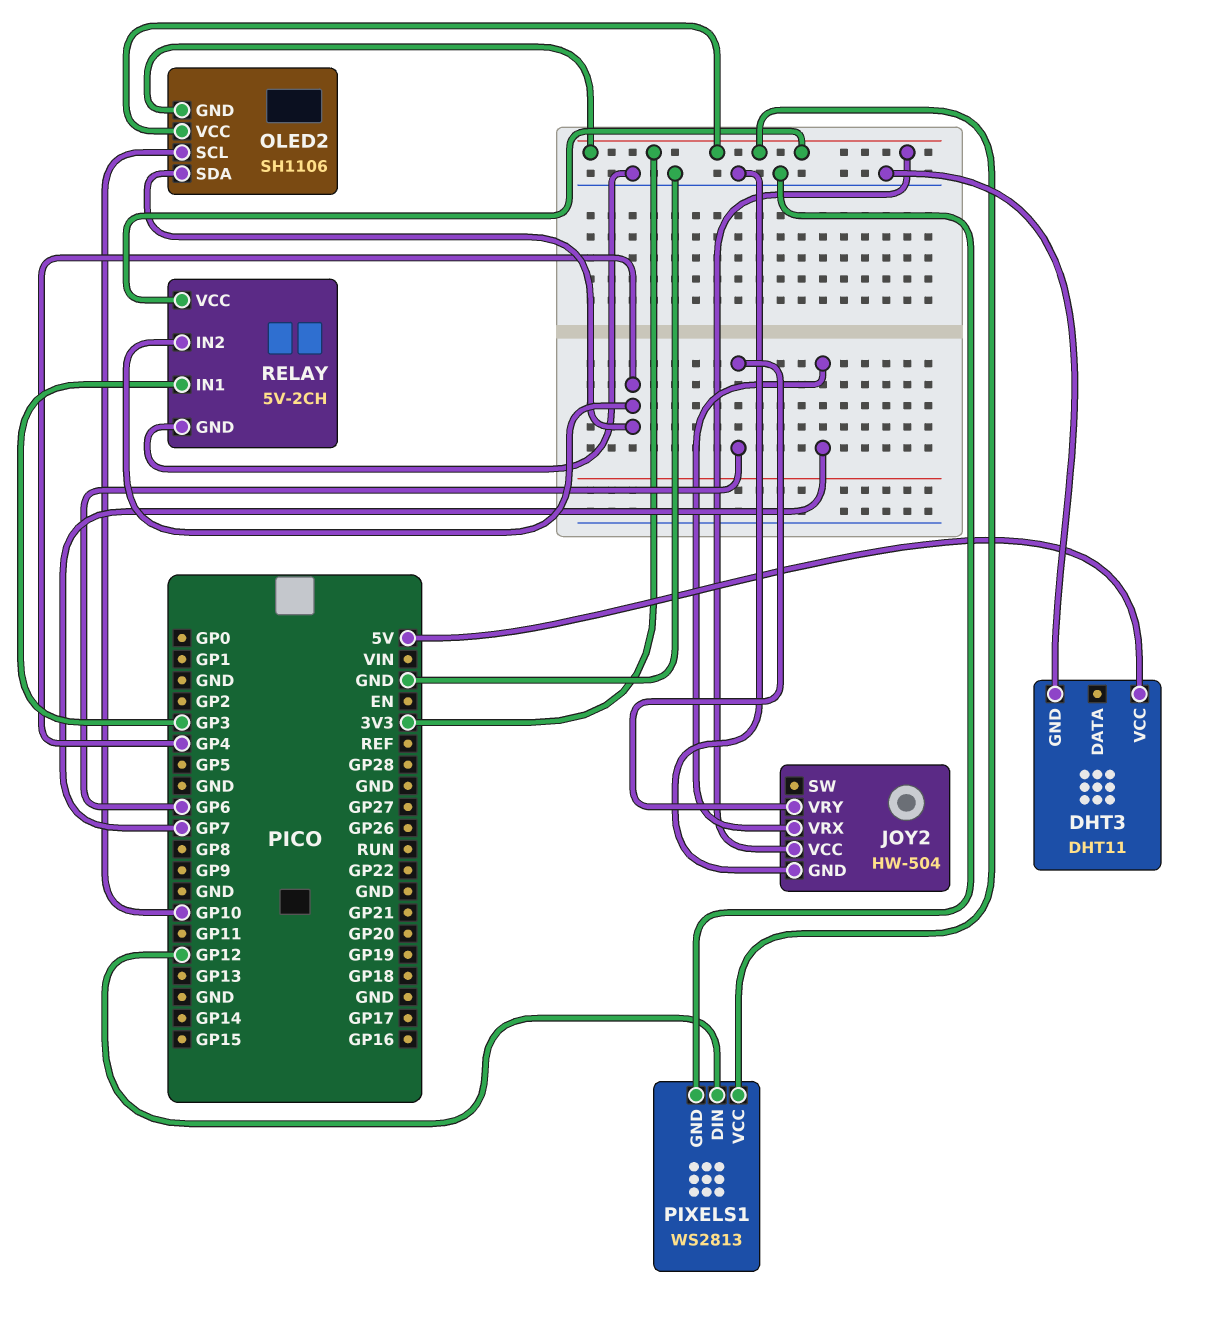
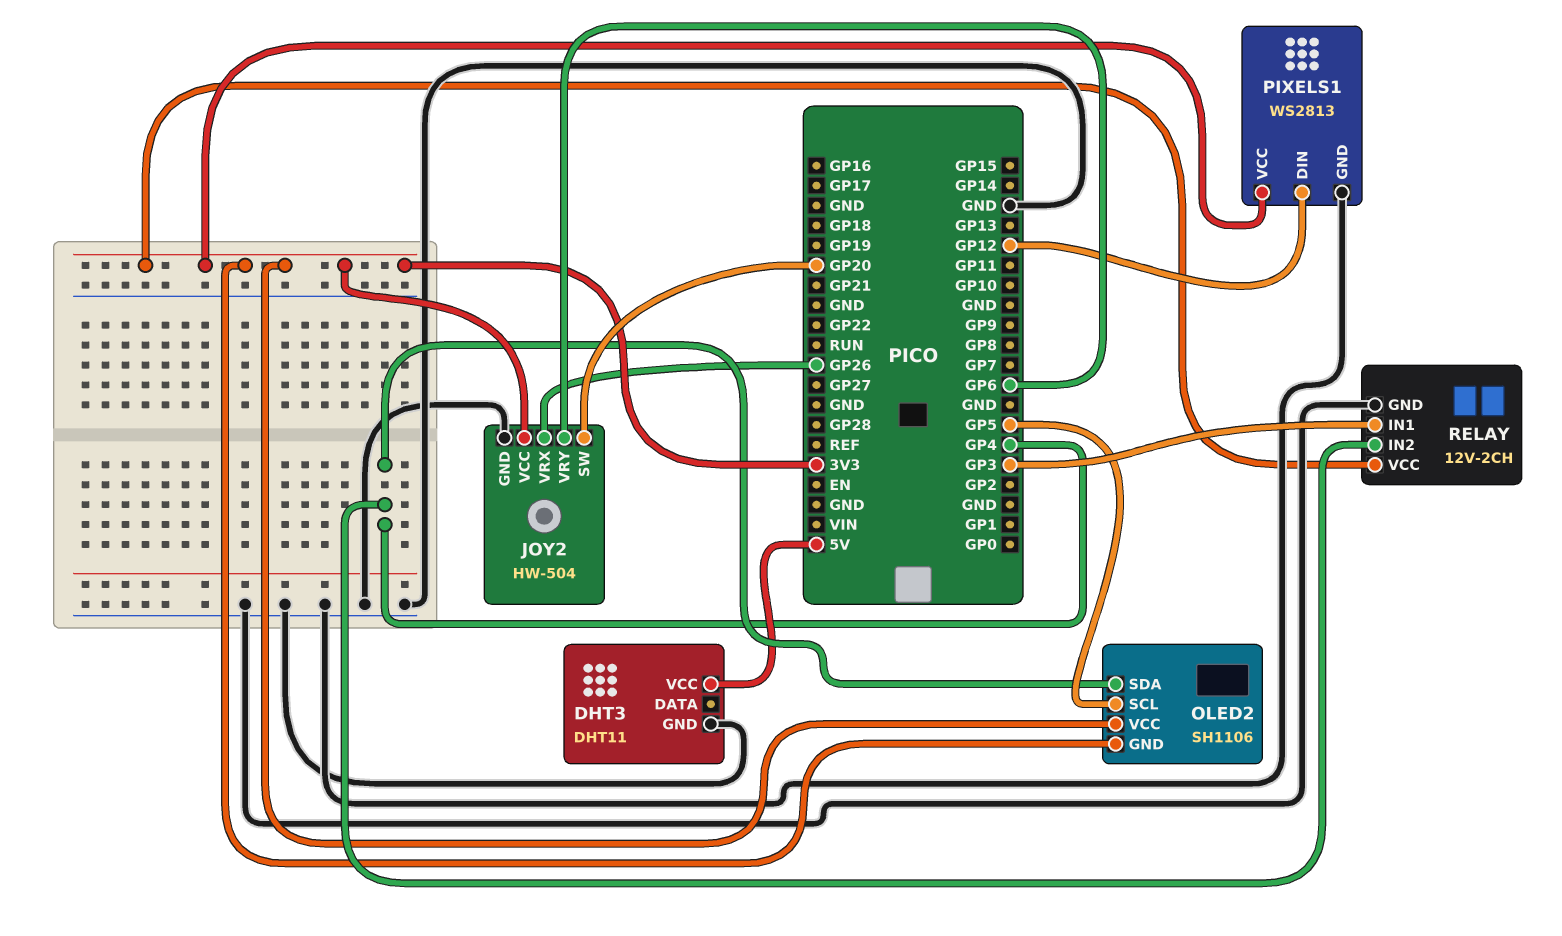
JOY2 pin SW: none -> GP20
JOY2 pin VRX: GP7 -> GP26
OLED2 pin SCL: GP10 -> GP5
RELAY: 5V-2CH -> 12V-2CH

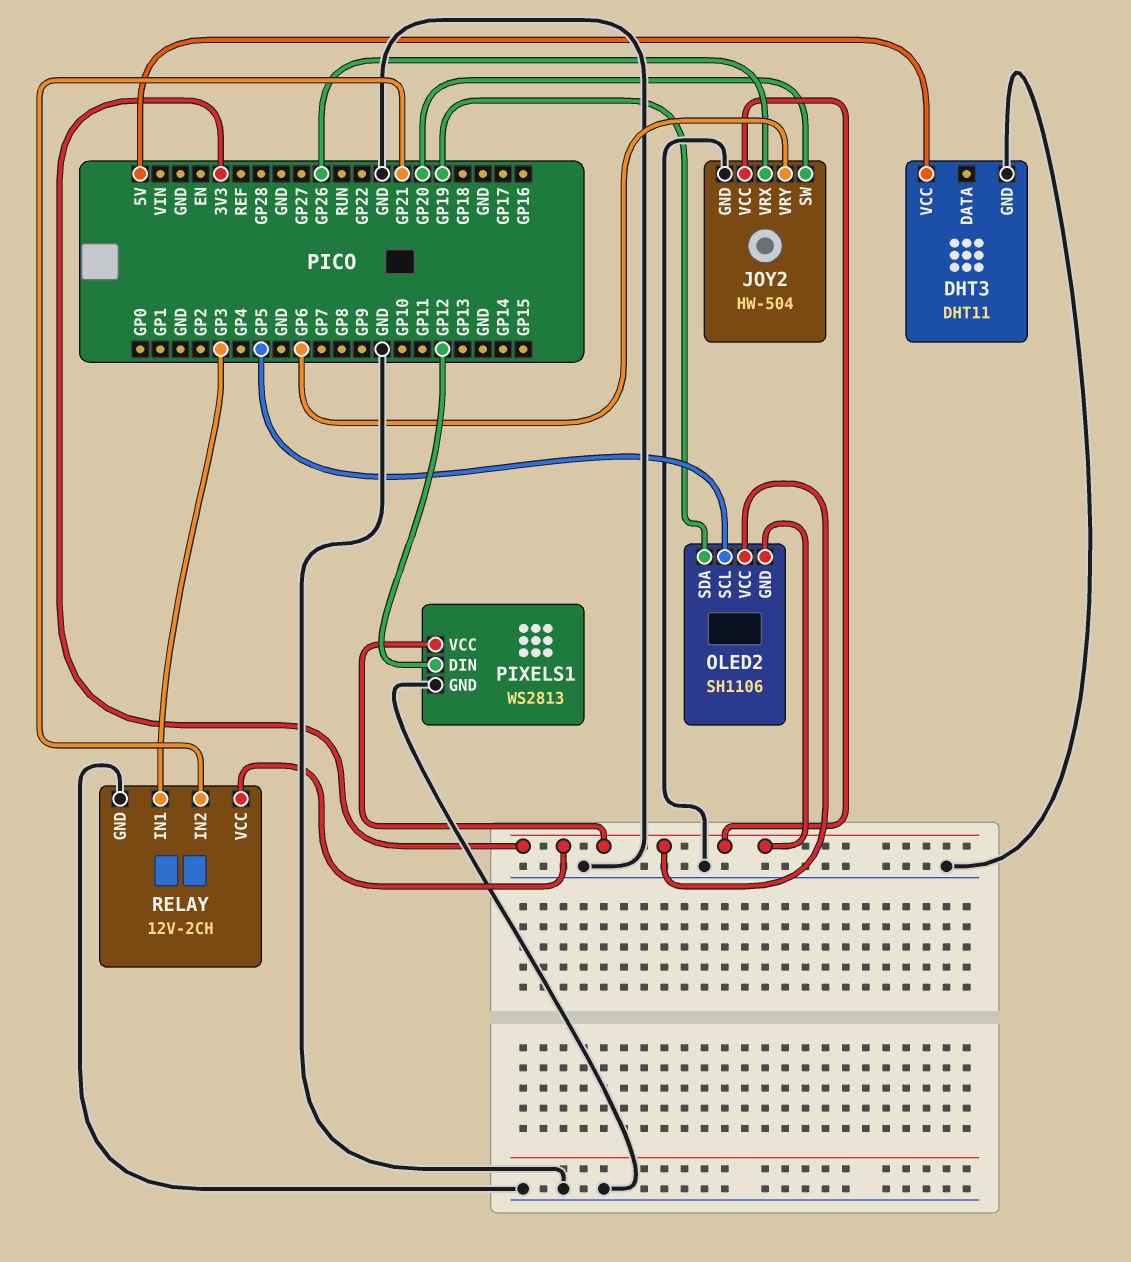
OLED2 pin SDA: GP4 -> GP19
RELAY pin IN2: GP4 -> GP21

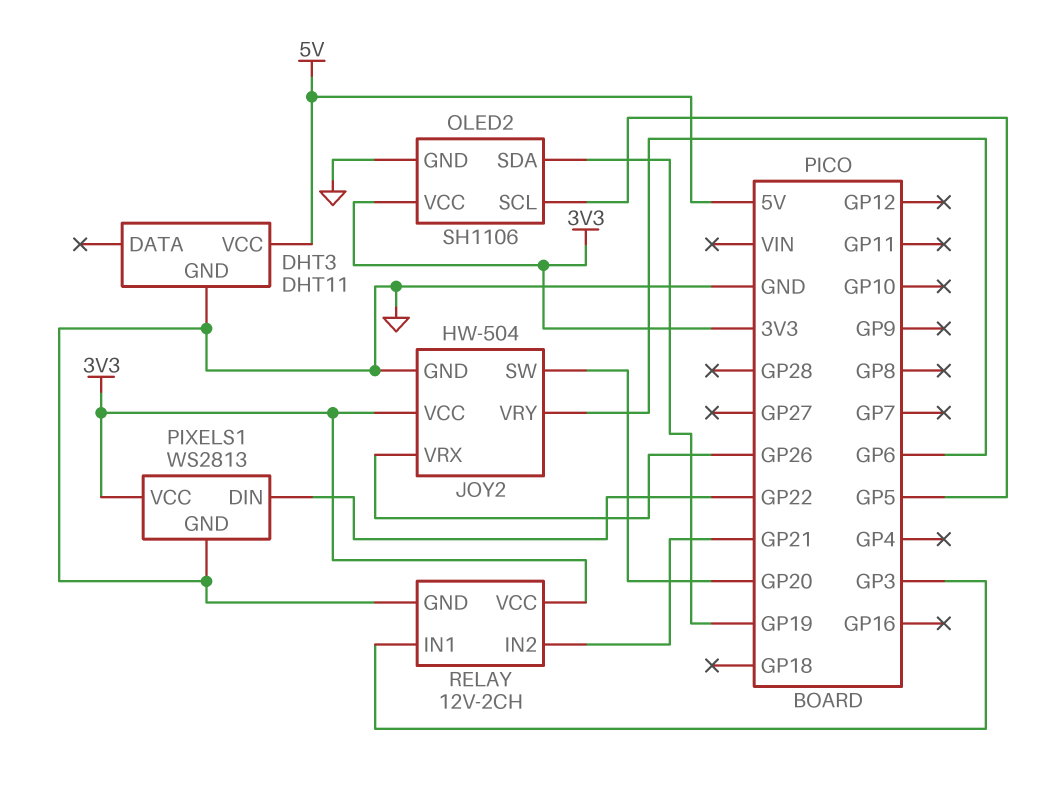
OLED2 pin GND: 3V3 -> GND
PIXELS1 pin DIN: GP12 -> GP22

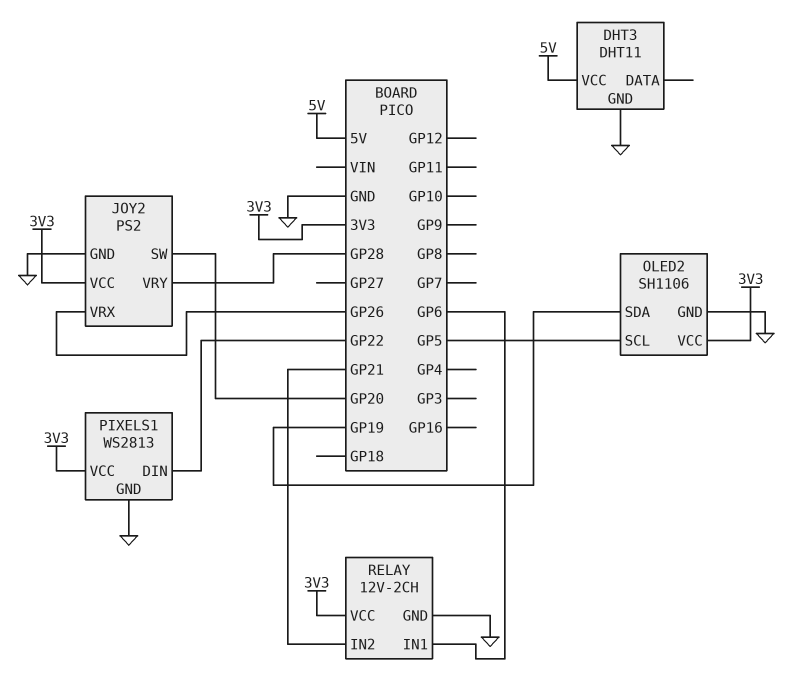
JOY2: HW-504 -> PS2
JOY2 pin VRY: GP6 -> GP28
RELAY pin IN1: GP3 -> GP6

